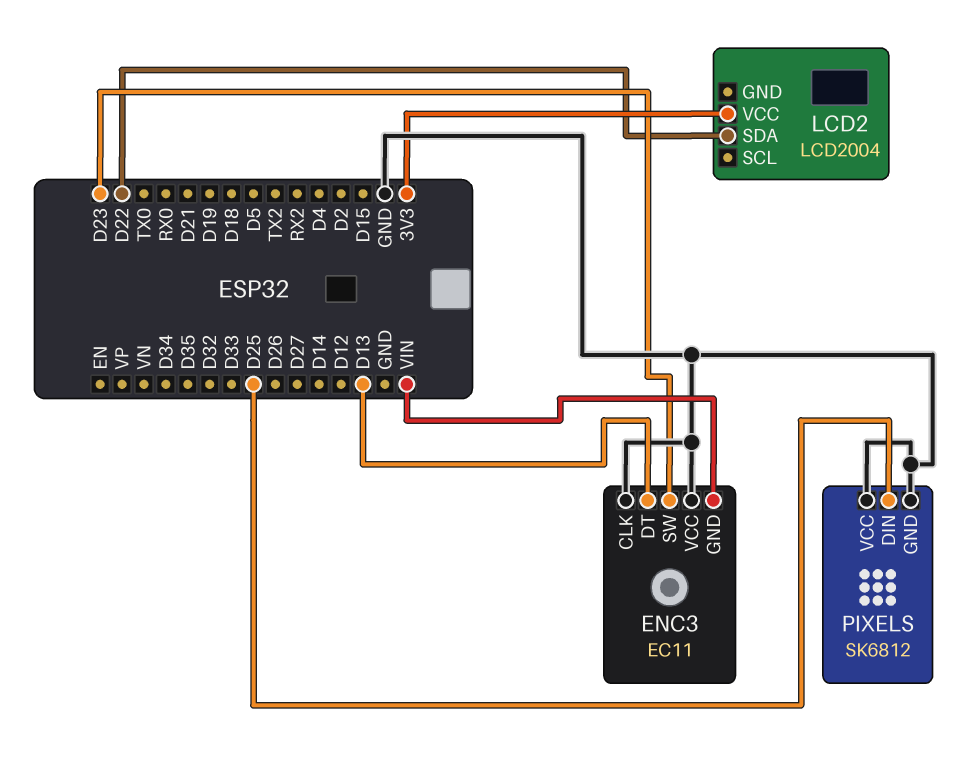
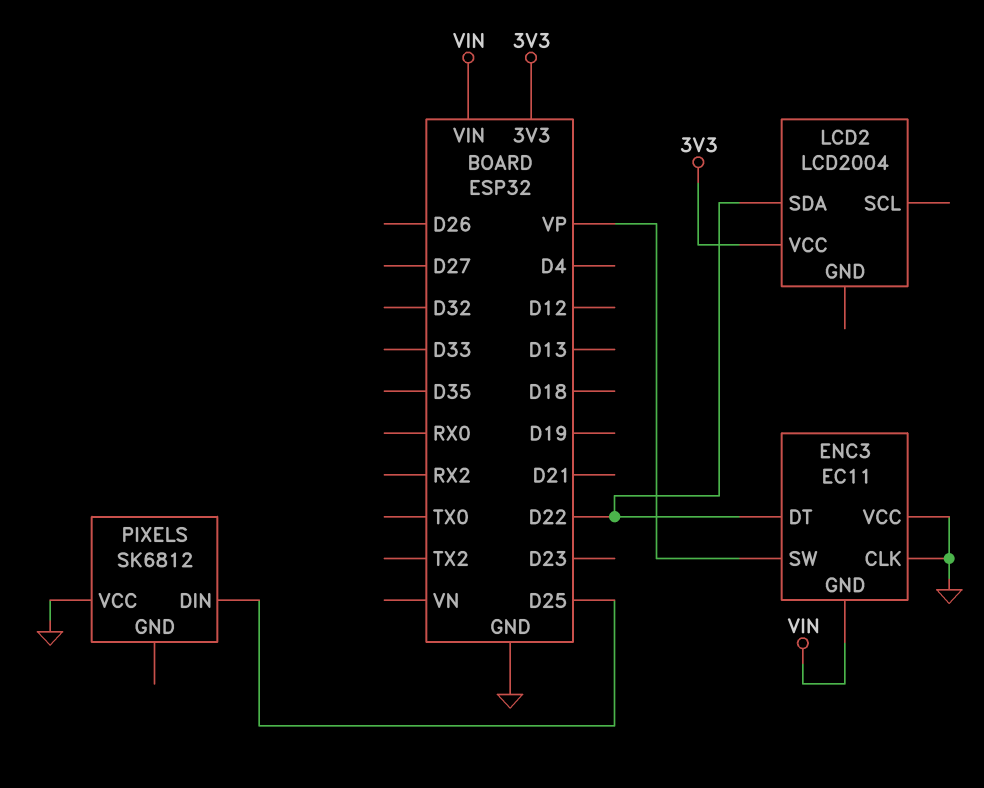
ENC3 pin DT: D13 -> D22
ENC3 pin SW: D23 -> VP
PIXELS pin GND: GND -> none

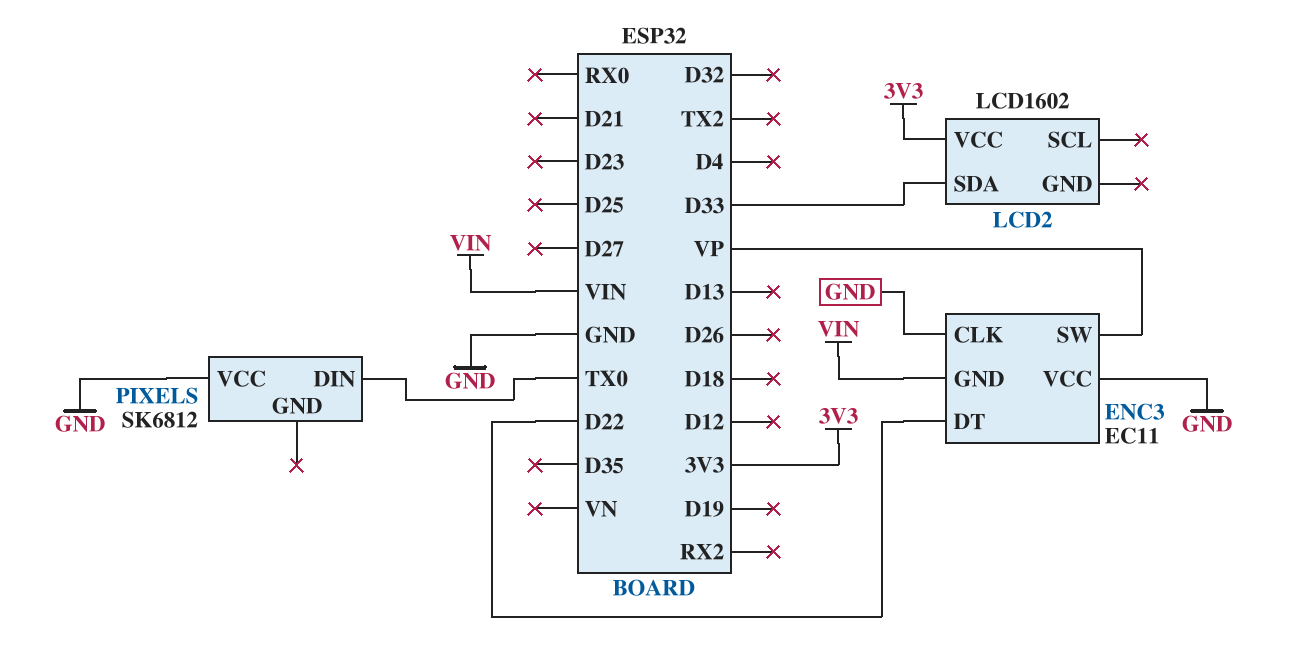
LCD2: LCD2004 -> LCD1602
LCD2 pin SDA: D22 -> D33
PIXELS pin DIN: D25 -> TX0

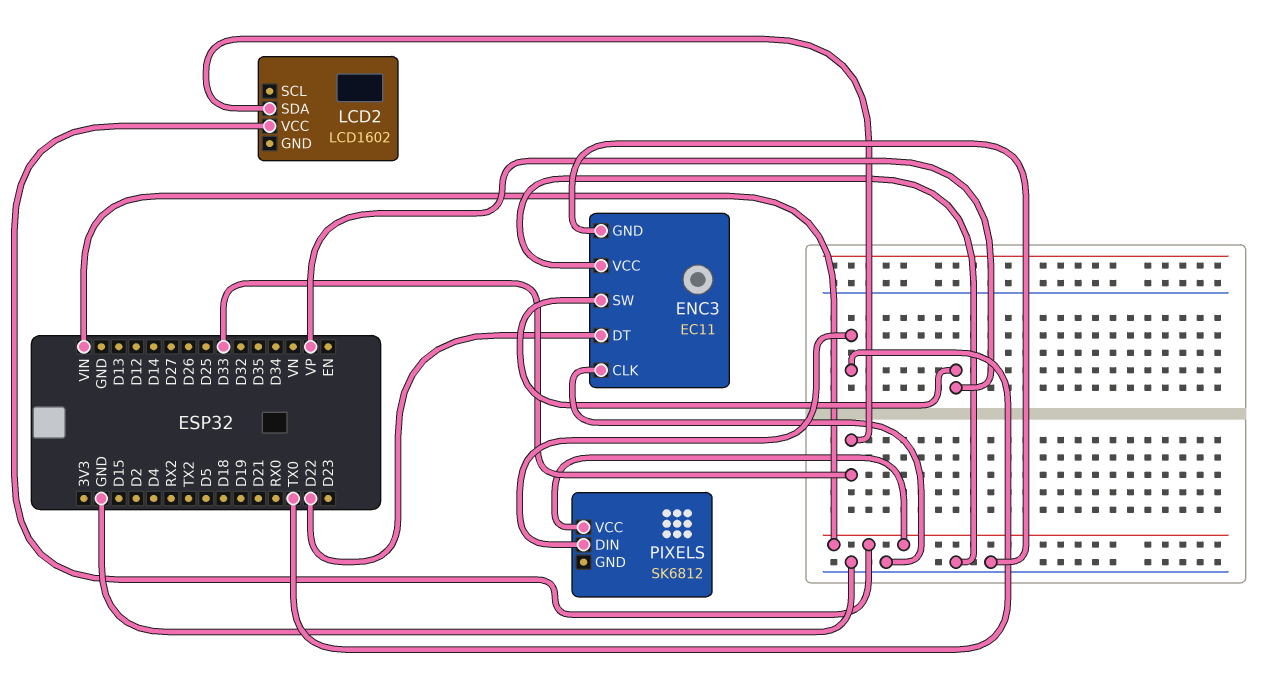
ENC3 pin GND: VIN -> GND
LCD2 pin VCC: 3V3 -> VIN
PIXELS pin VCC: GND -> VIN

